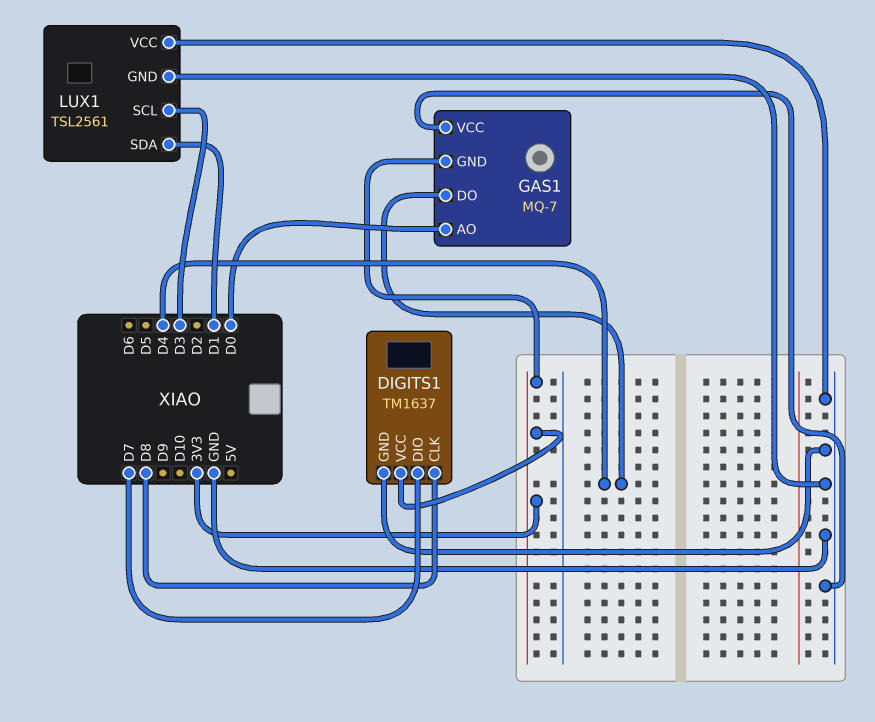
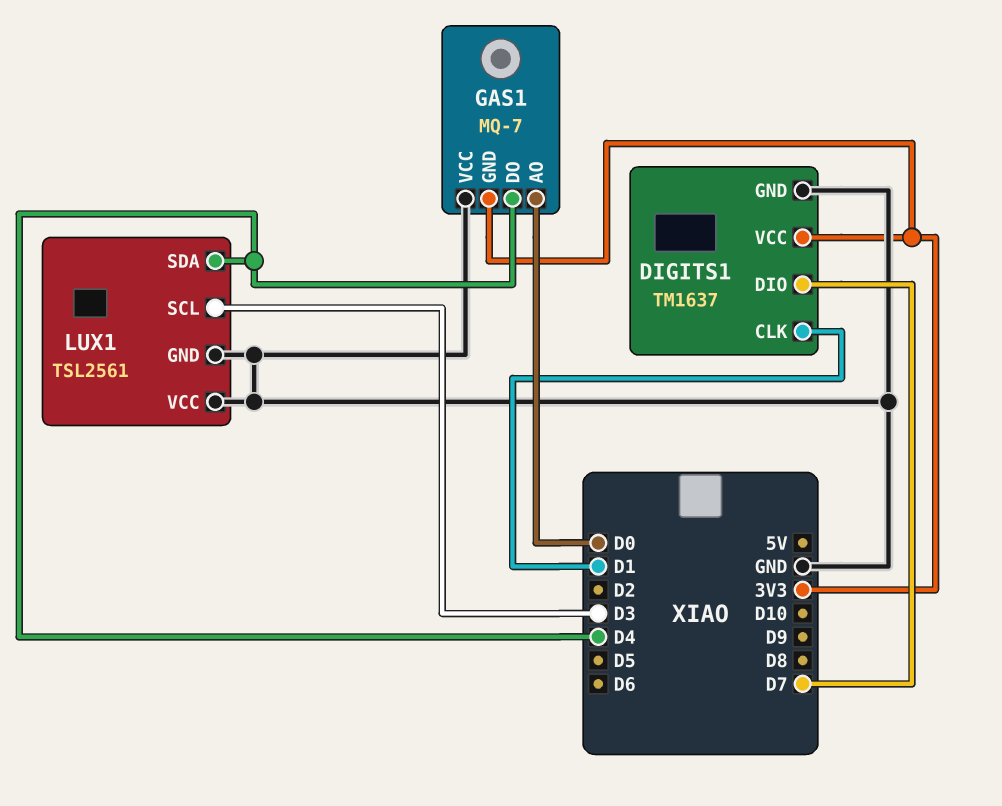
DIGITS1 pin CLK: D8 -> D1
LUX1 pin SDA: D1 -> D4

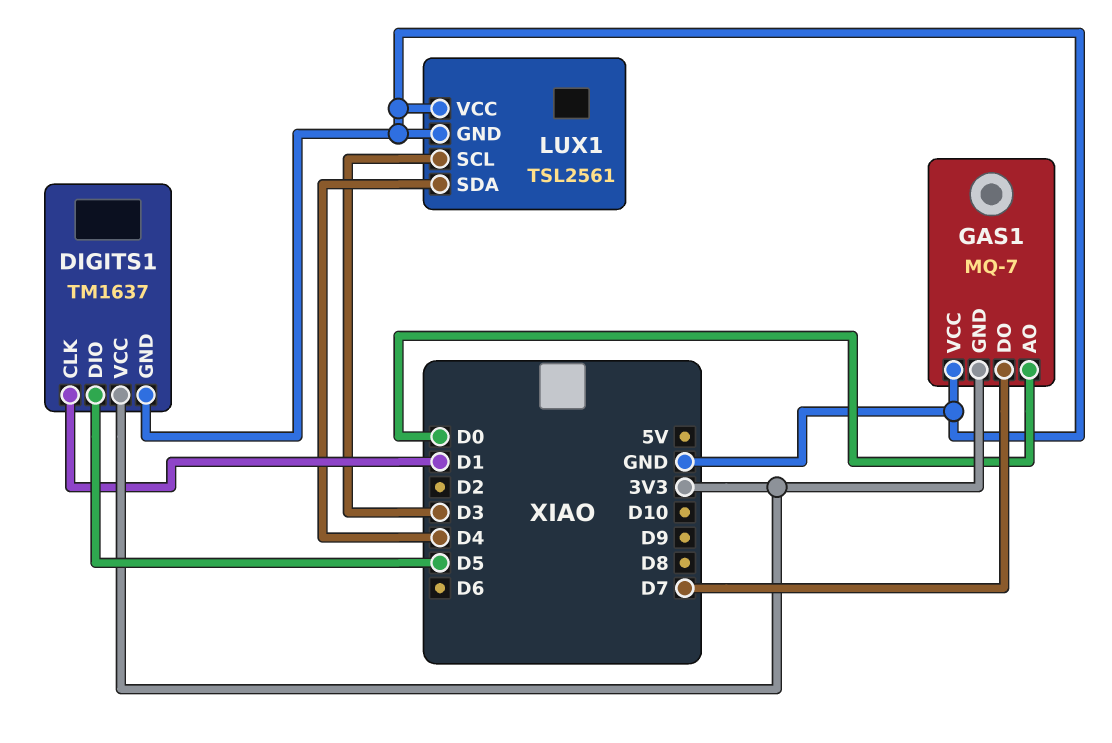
DIGITS1 pin DIO: D7 -> D5
GAS1 pin DO: D4 -> D7

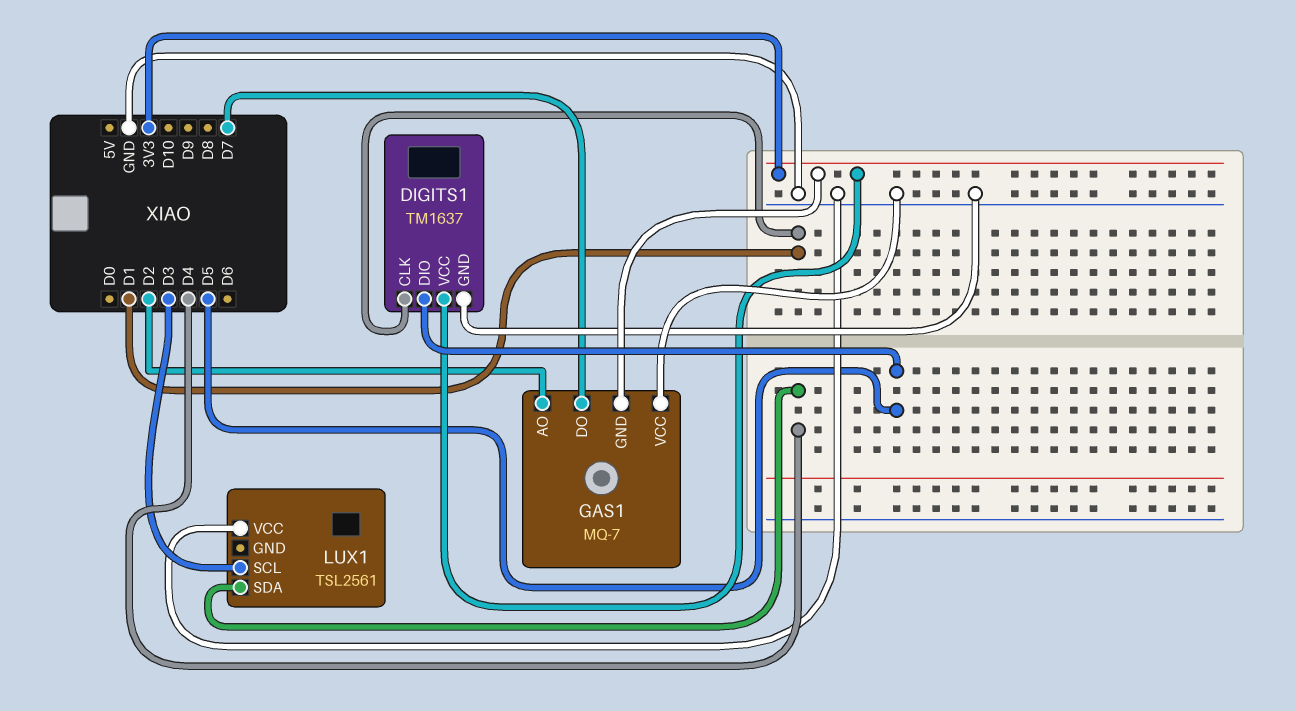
GAS1 pin AO: D0 -> D2
LUX1 pin GND: GND -> none

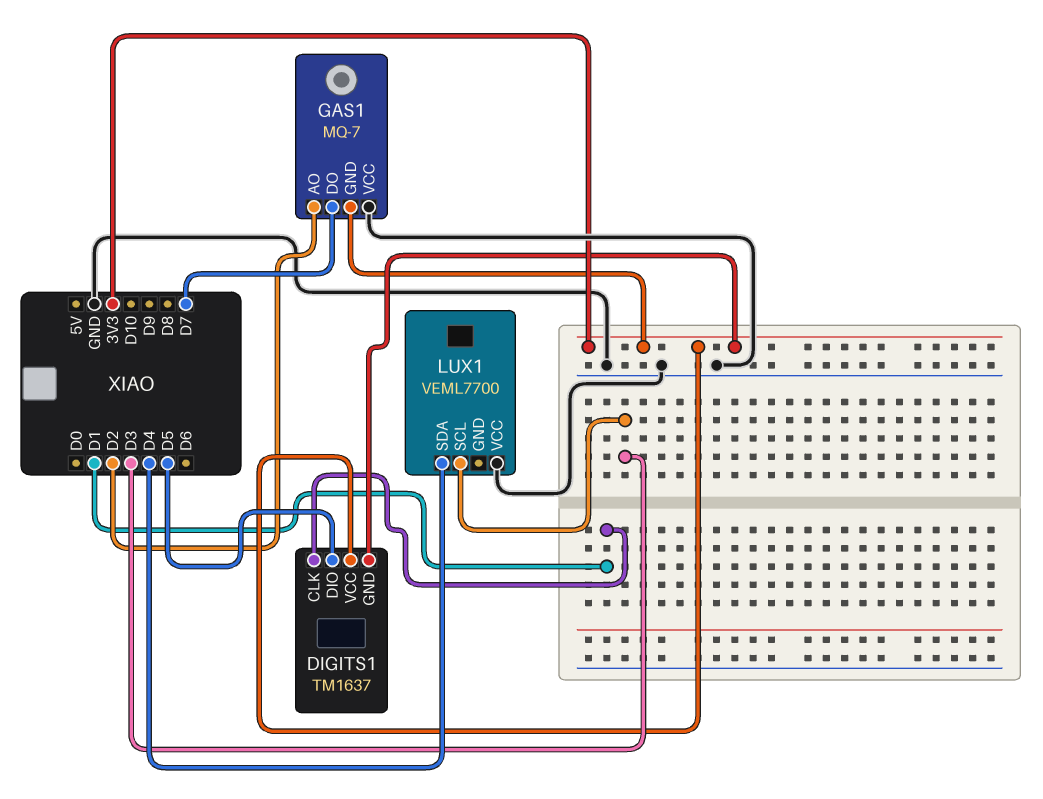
DIGITS1 pin GND: GND -> 3V3
LUX1: TSL2561 -> VEML7700

